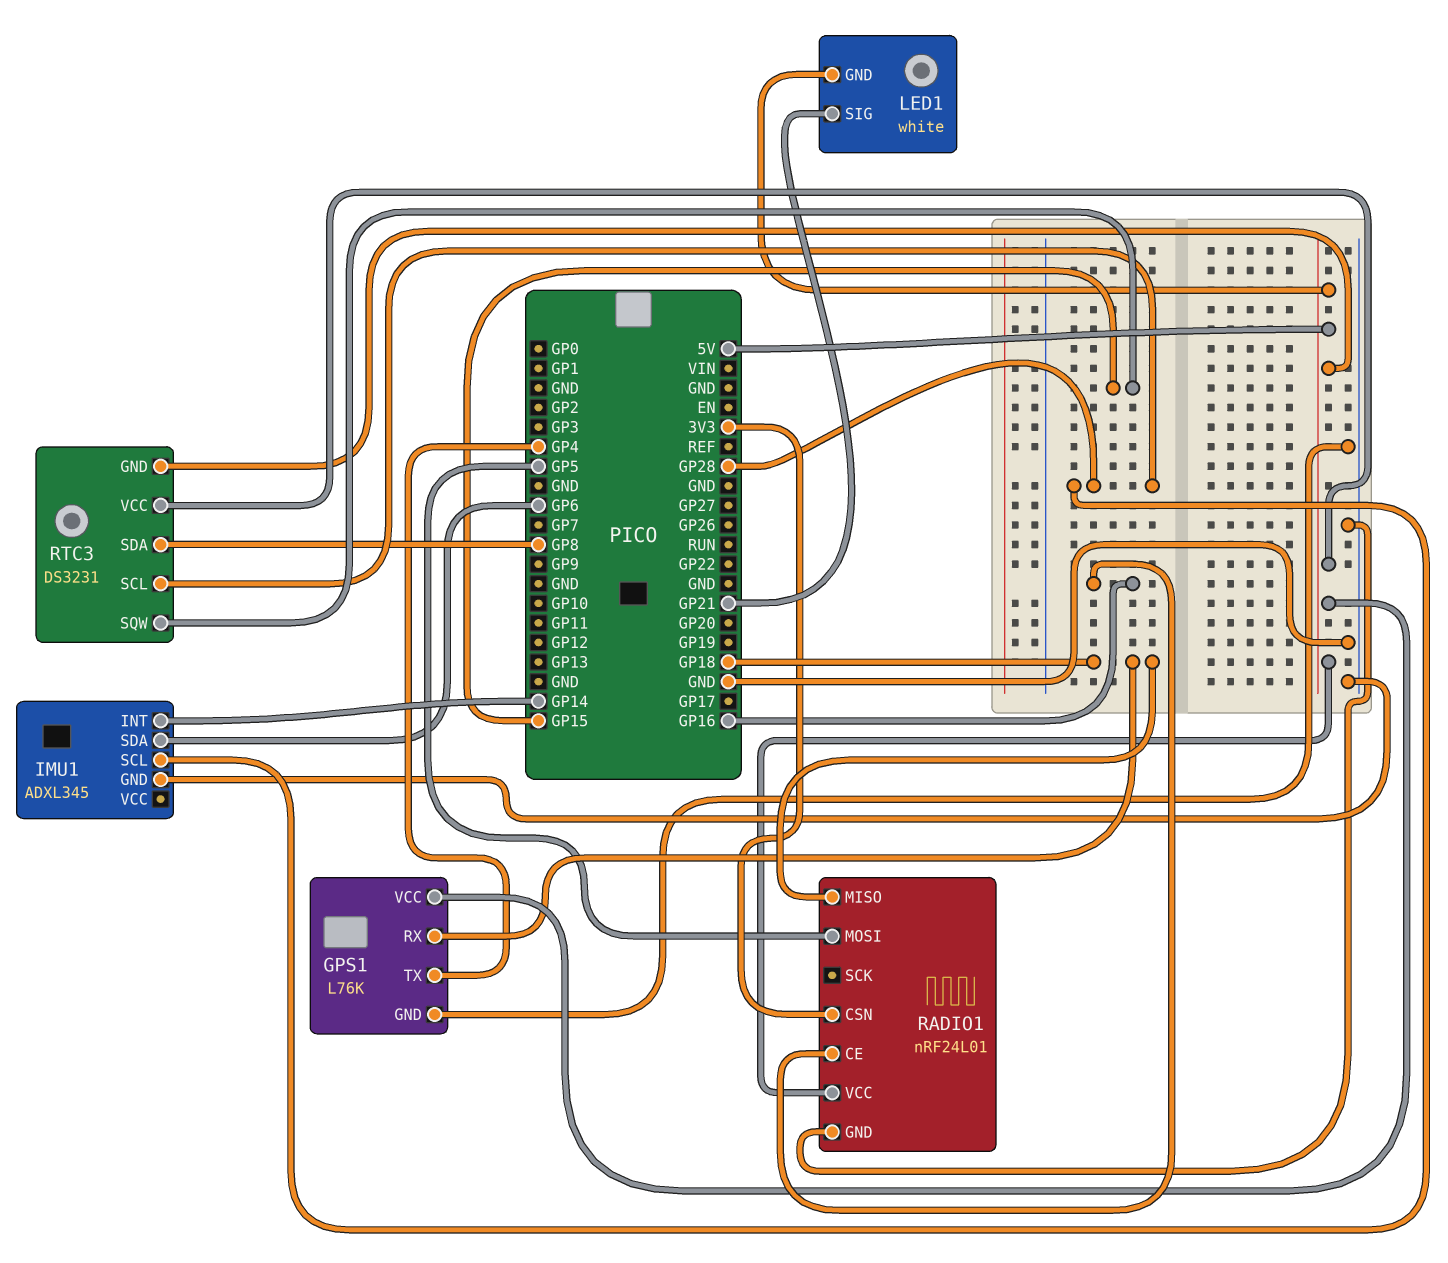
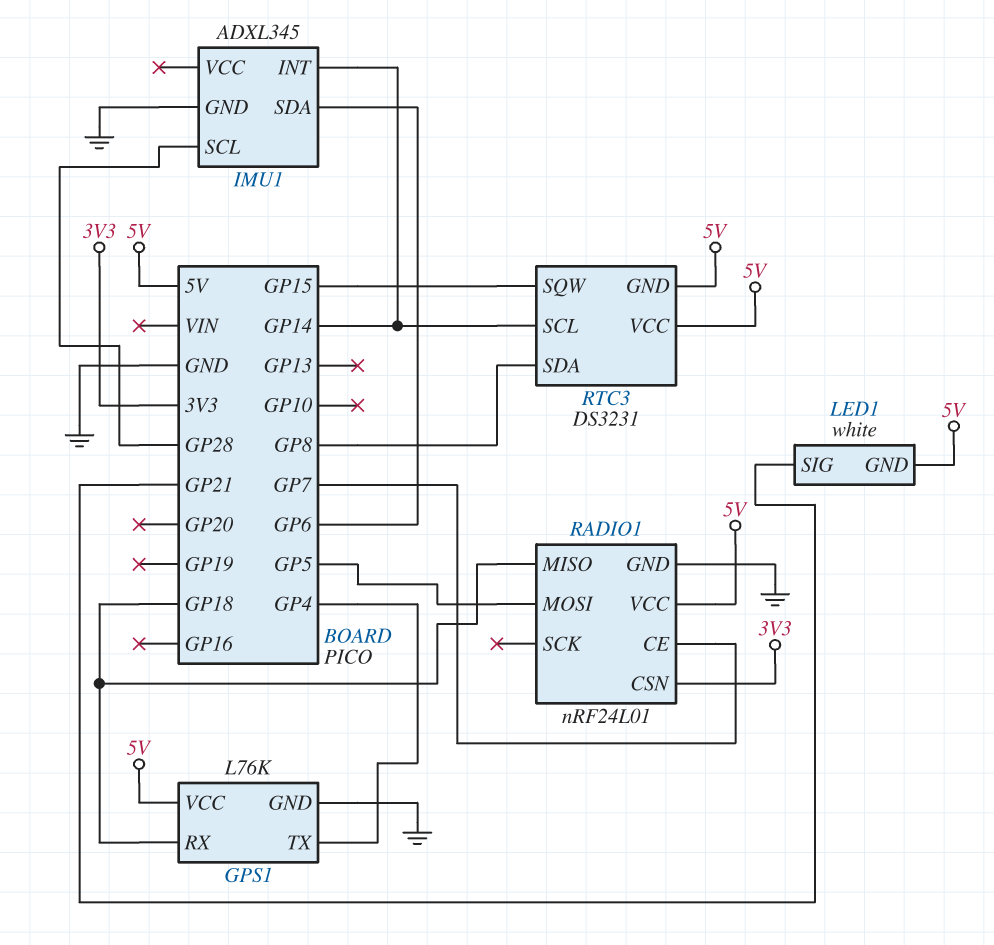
RADIO1 pin CE: GP16 -> GP7
RTC3 pin SCL: GP28 -> GP14

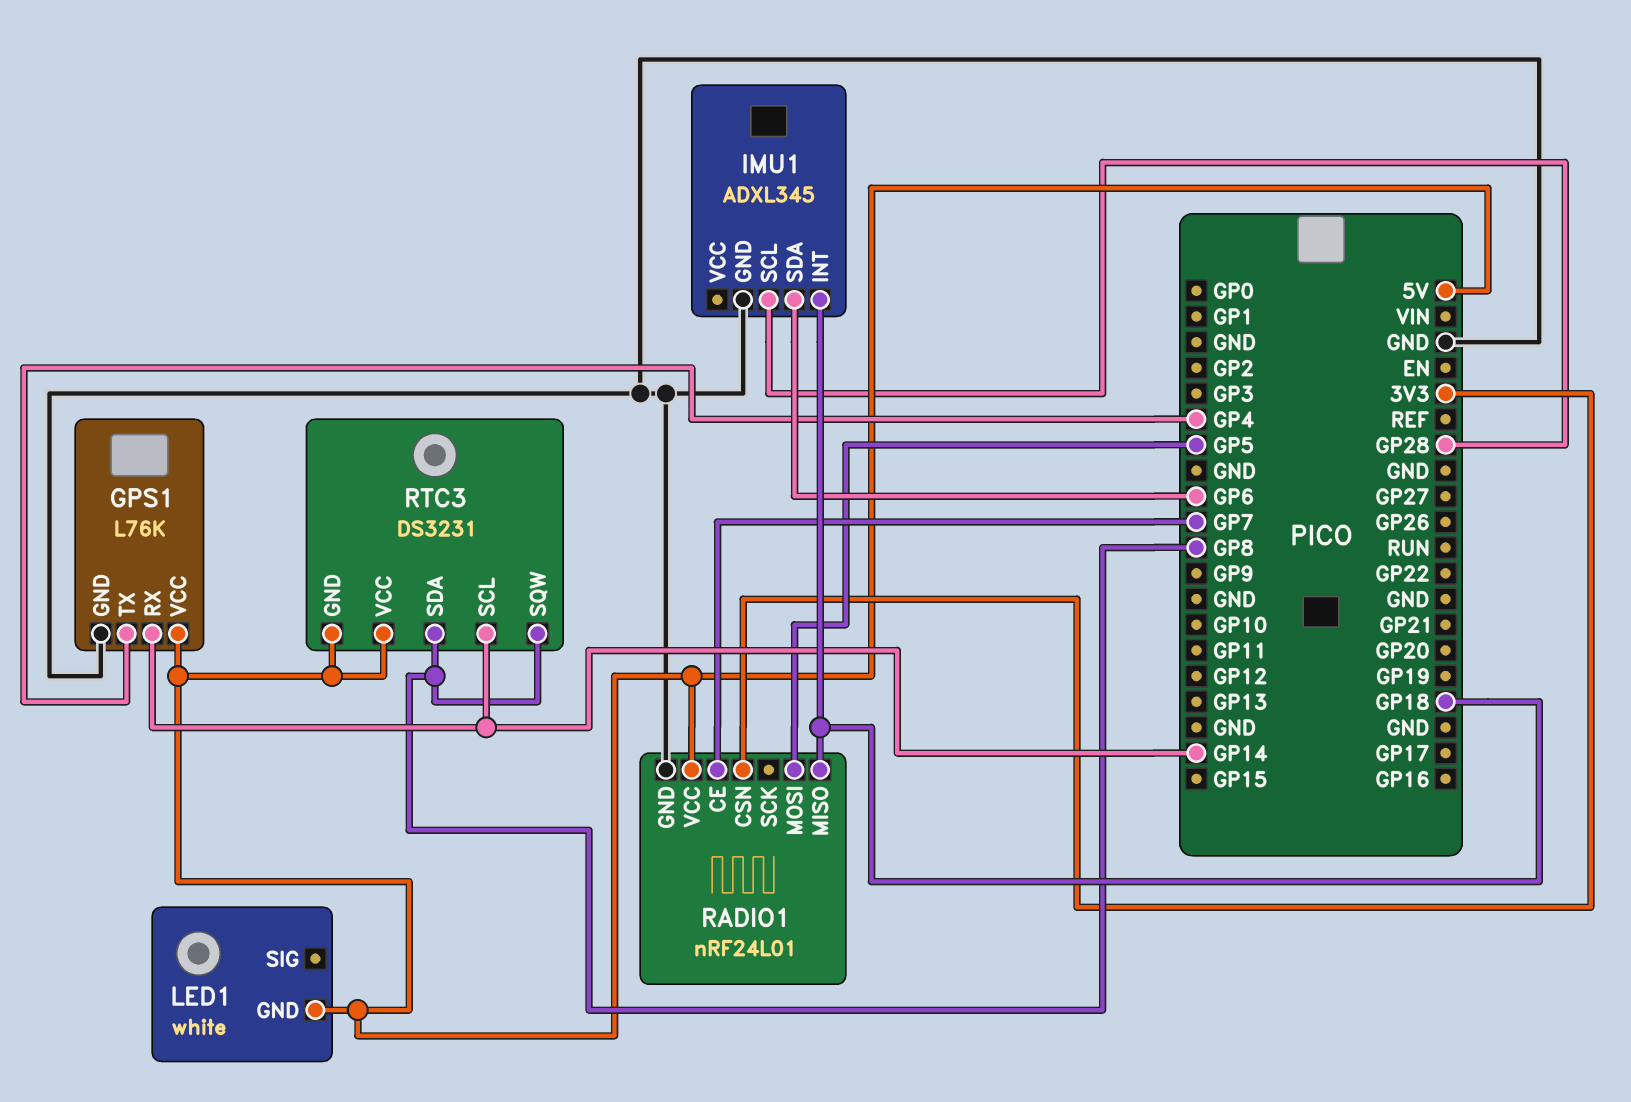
GPS1 pin RX: GP18 -> GP14
IMU1 pin INT: GP14 -> GP18
LED1 pin SIG: GP21 -> none
RTC3 pin SQW: GP15 -> GP8

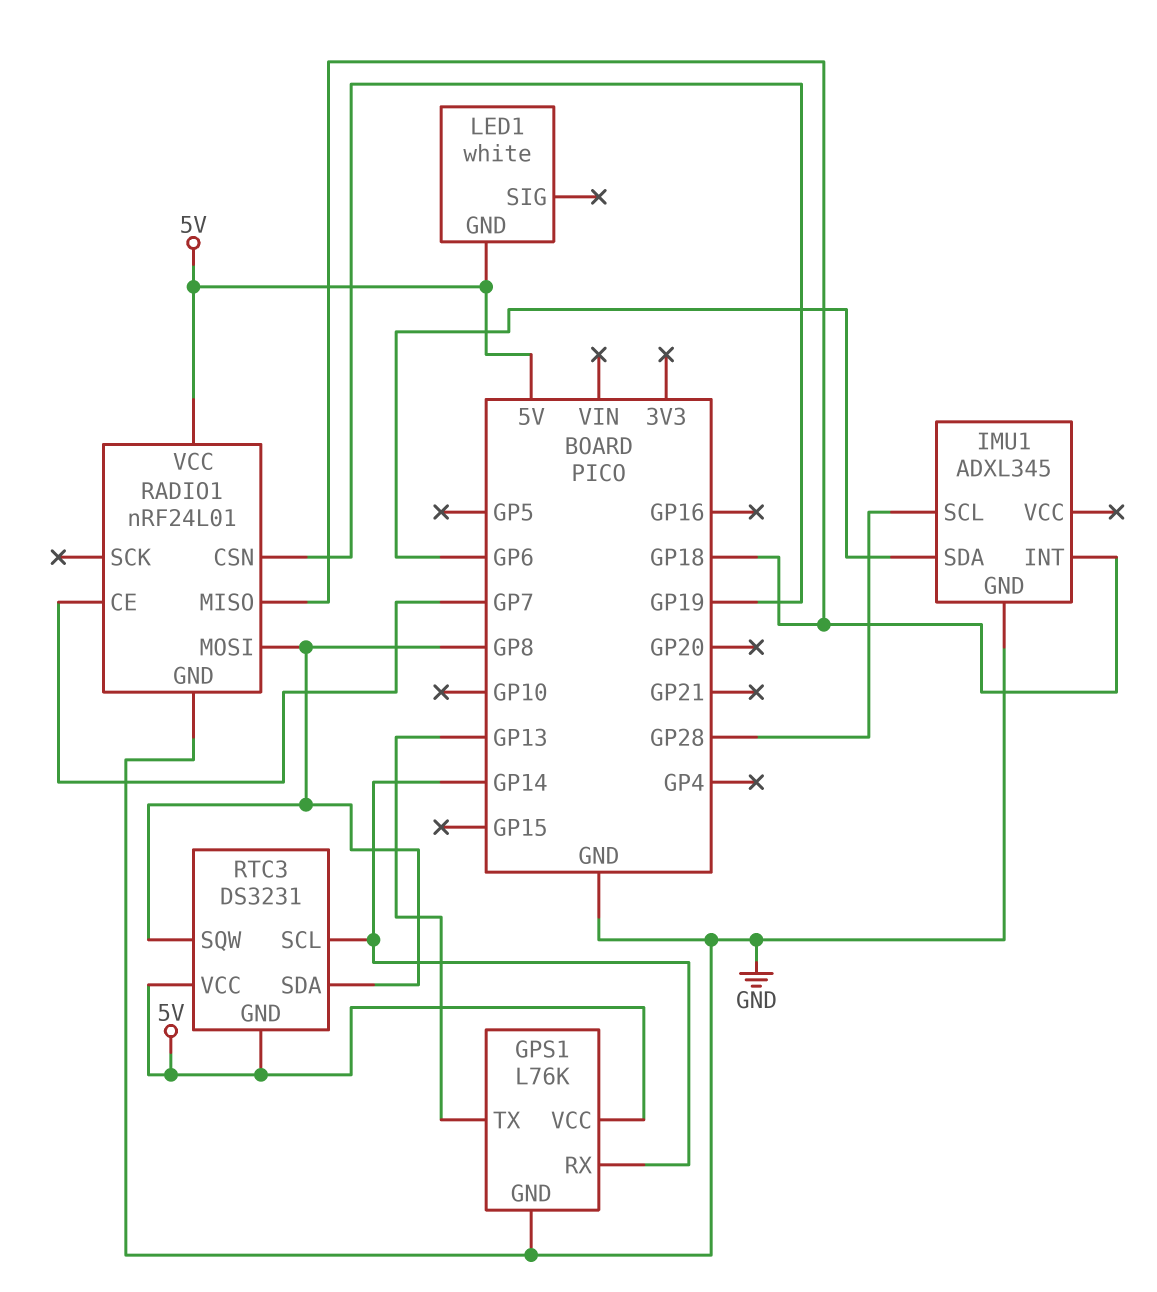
GPS1 pin TX: GP4 -> GP13
RADIO1 pin CSN: 3V3 -> GP19
RADIO1 pin MOSI: GP5 -> GP8

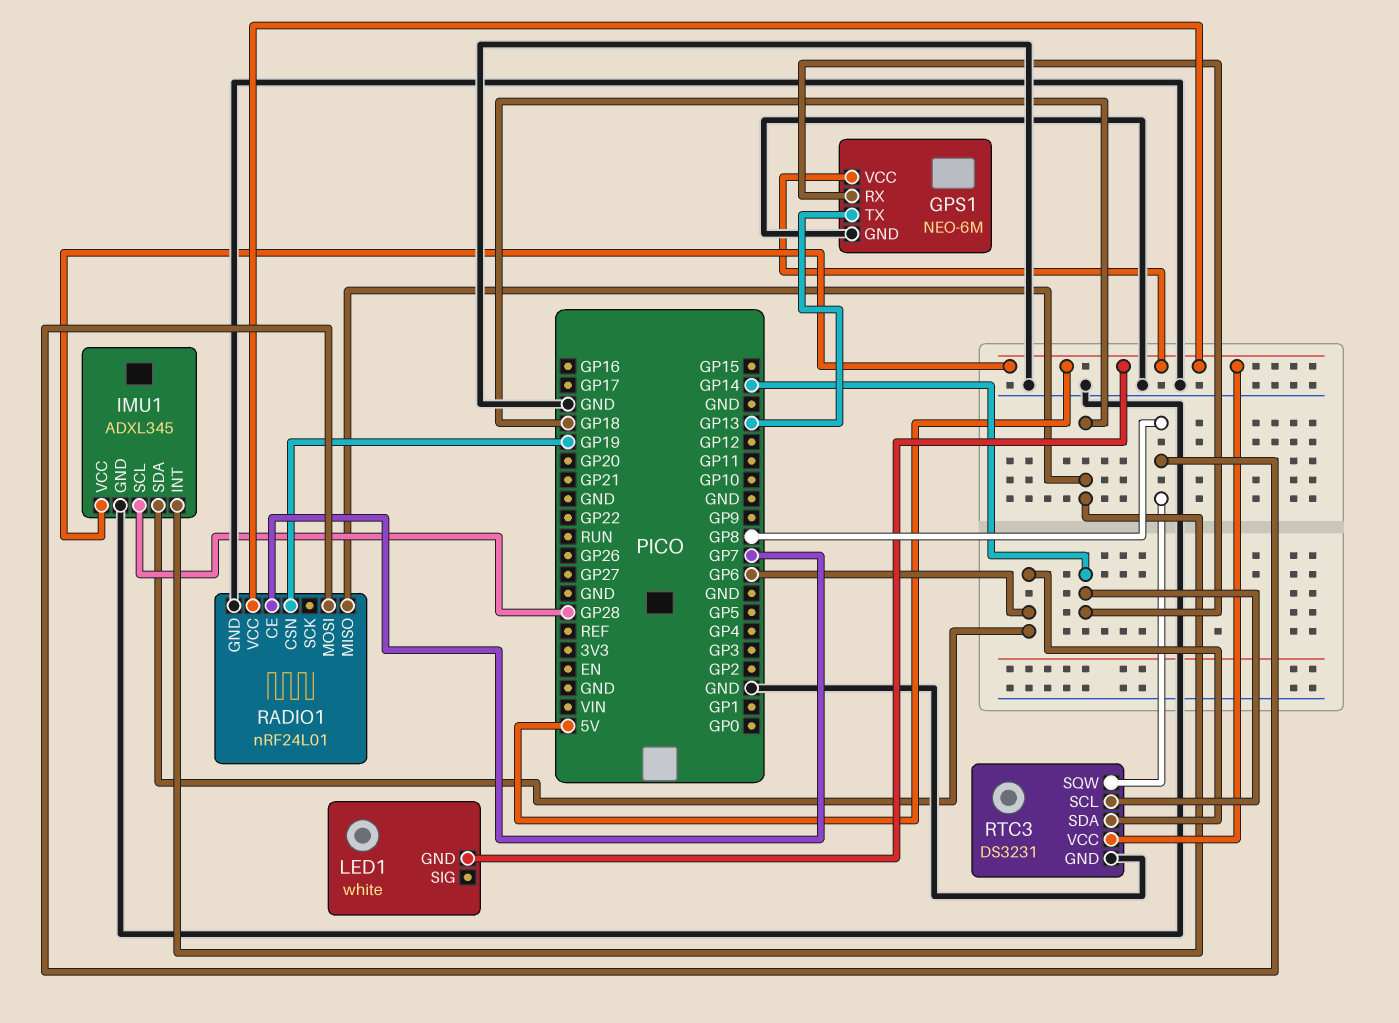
GPS1: L76K -> NEO-6M
IMU1 pin VCC: none -> 5V
RTC3 pin GND: 5V -> GND
RTC3 pin SDA: GP8 -> GP6

